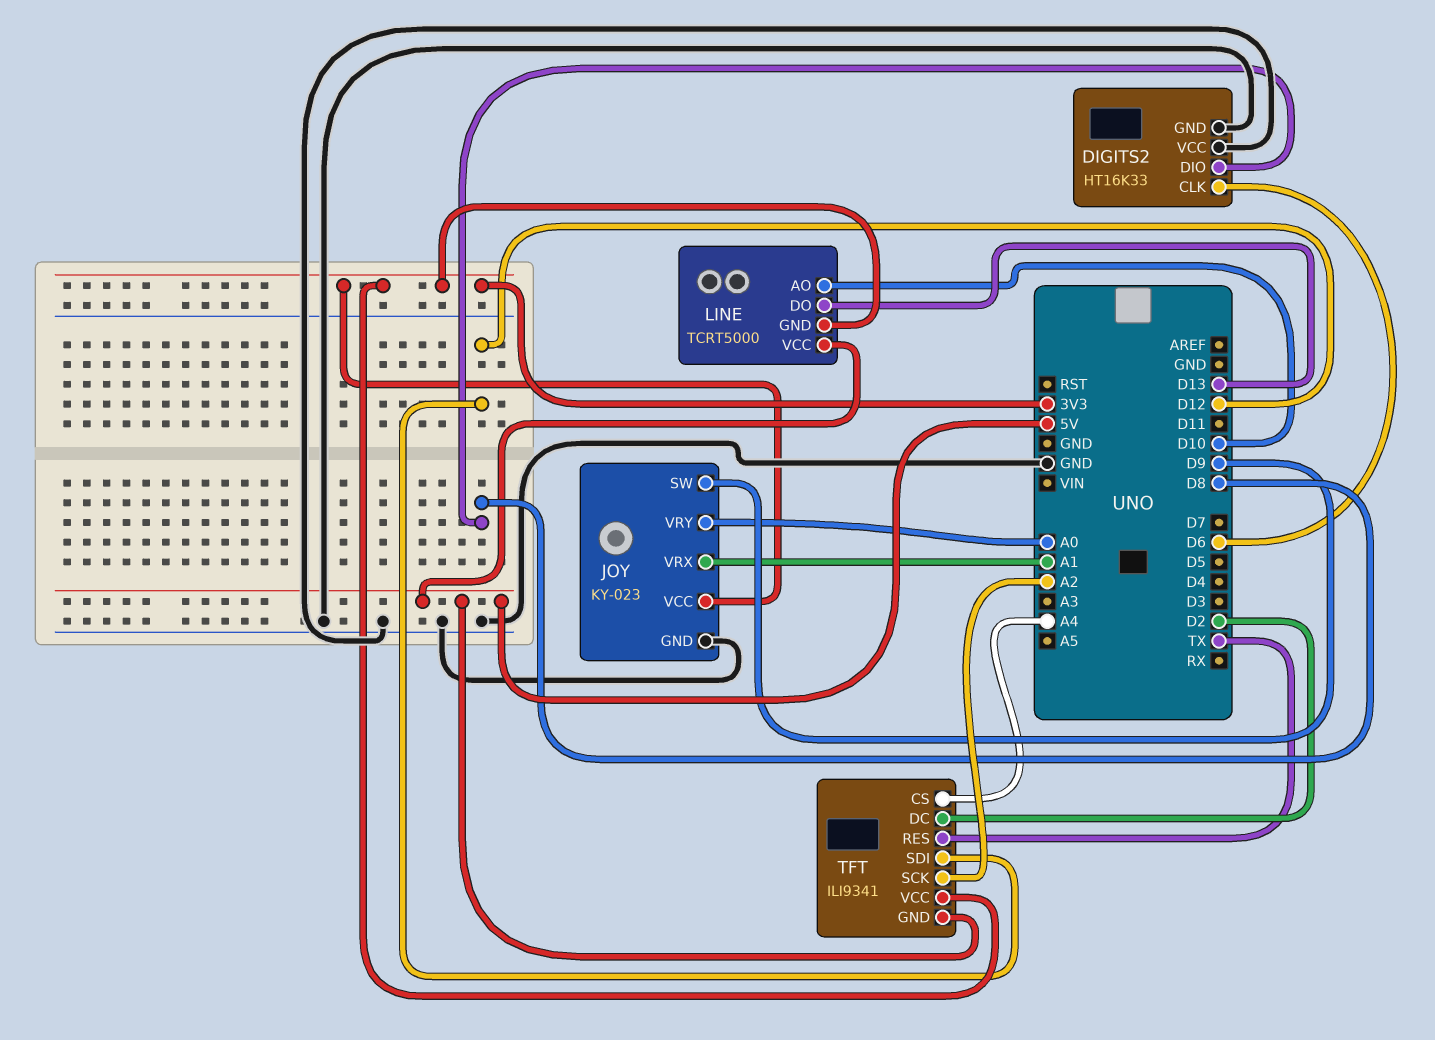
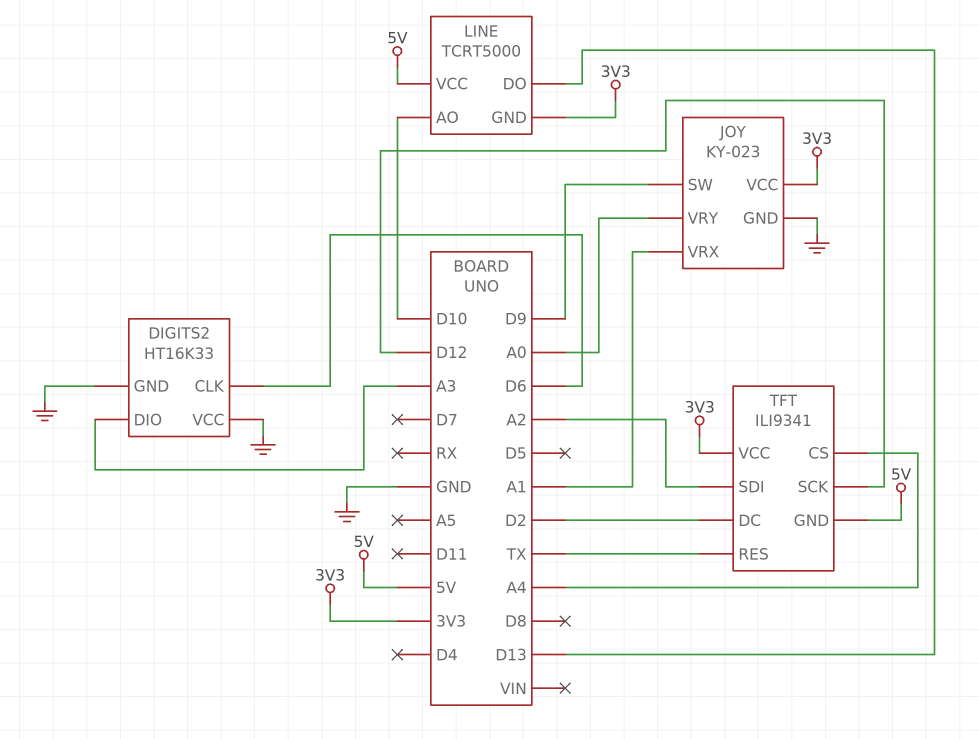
DIGITS2 pin DIO: D8 -> A3
TFT pin SCK: A2 -> D12
TFT pin SDI: D12 -> A2

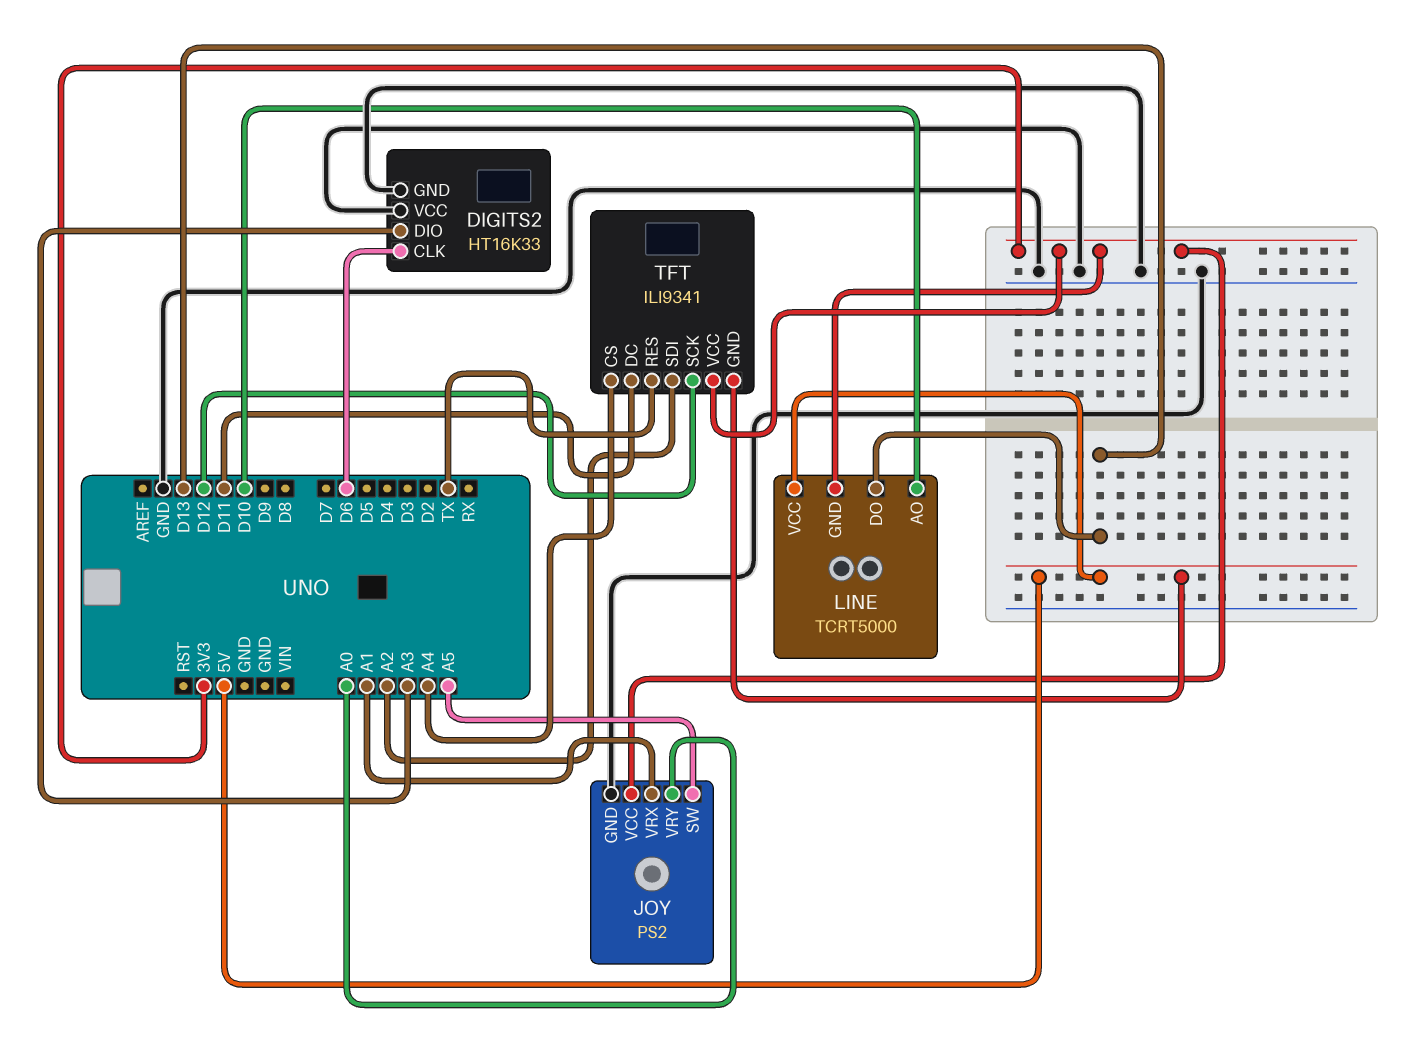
JOY: KY-023 -> PS2
JOY pin SW: D9 -> A5
TFT pin DC: D2 -> D11

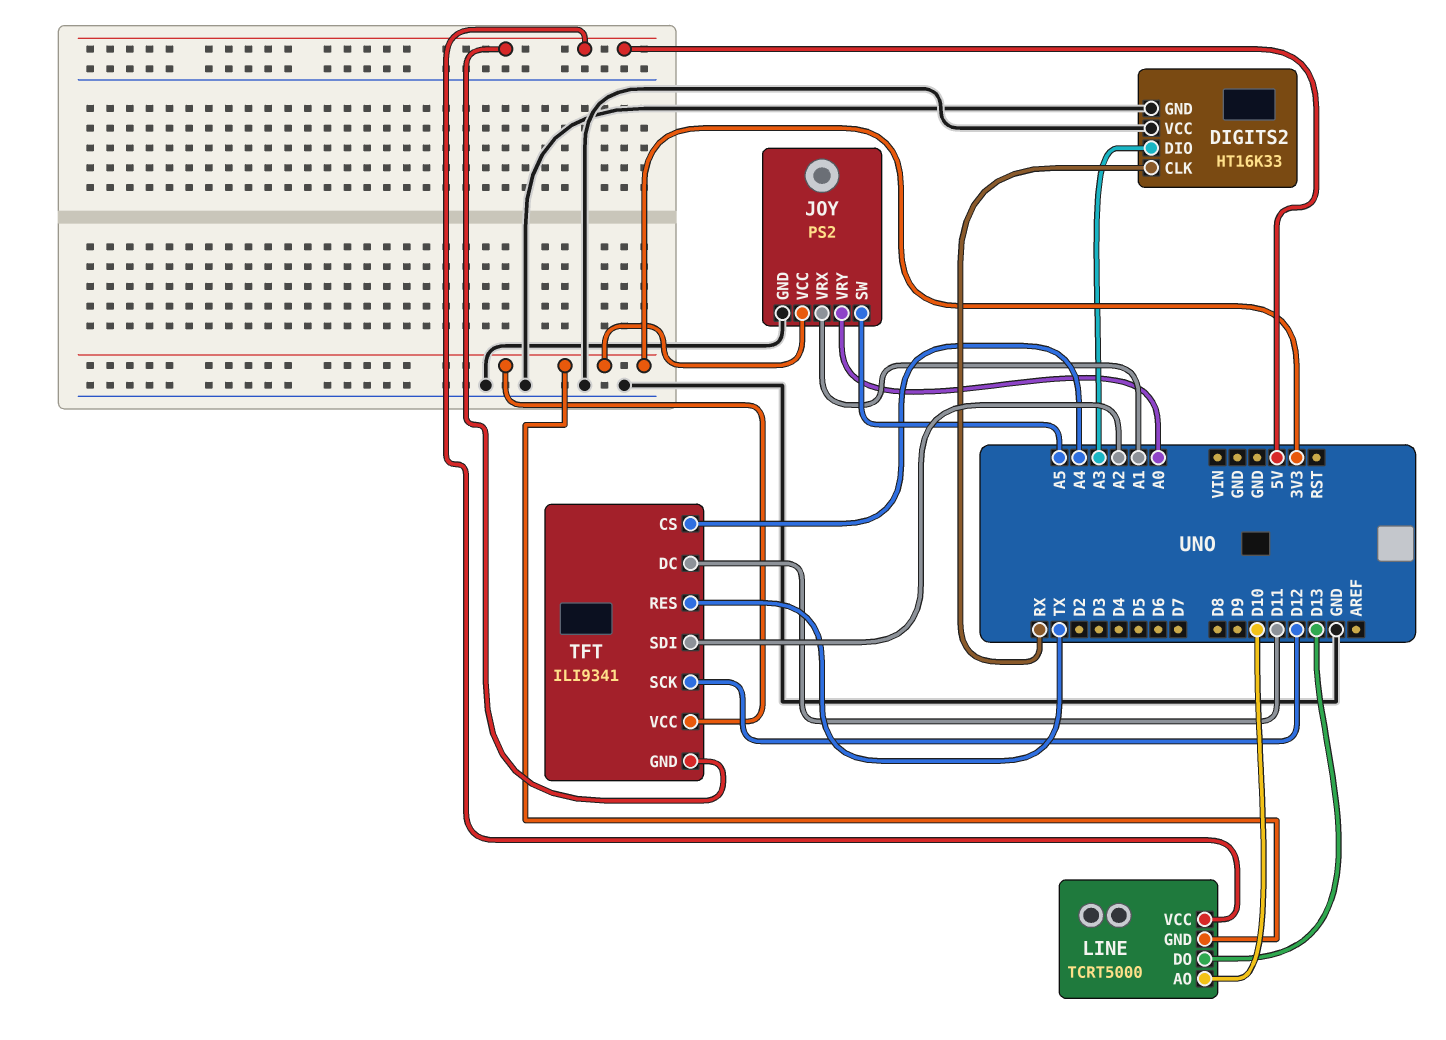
DIGITS2 pin CLK: D6 -> RX

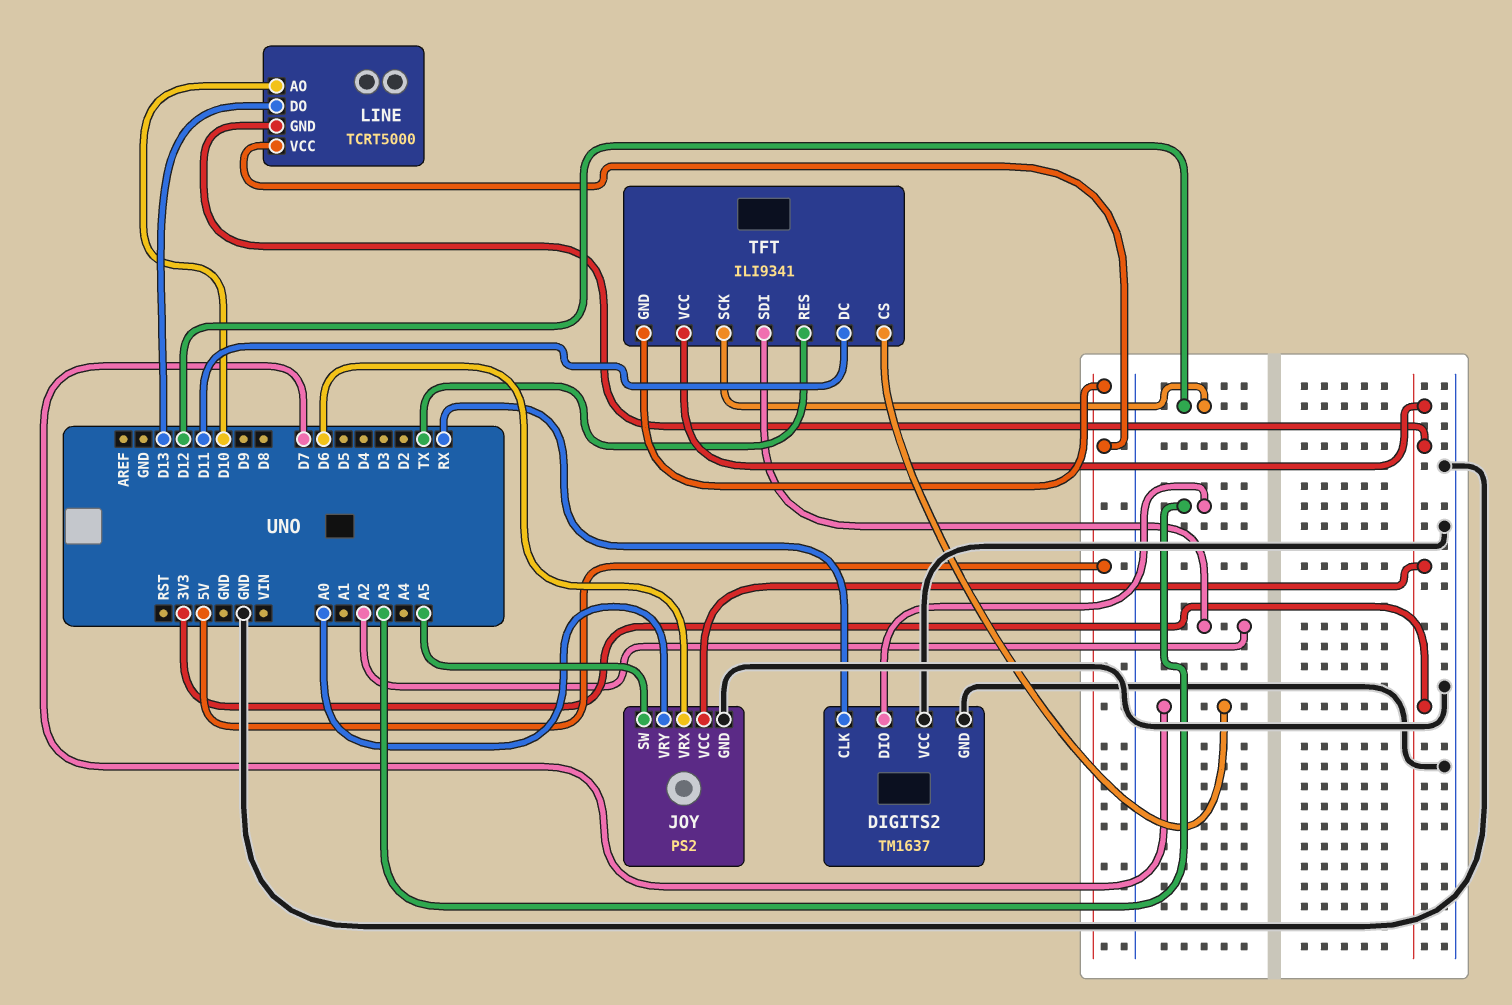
DIGITS2: HT16K33 -> TM1637
JOY pin VRX: A1 -> D6
TFT pin CS: A4 -> D7

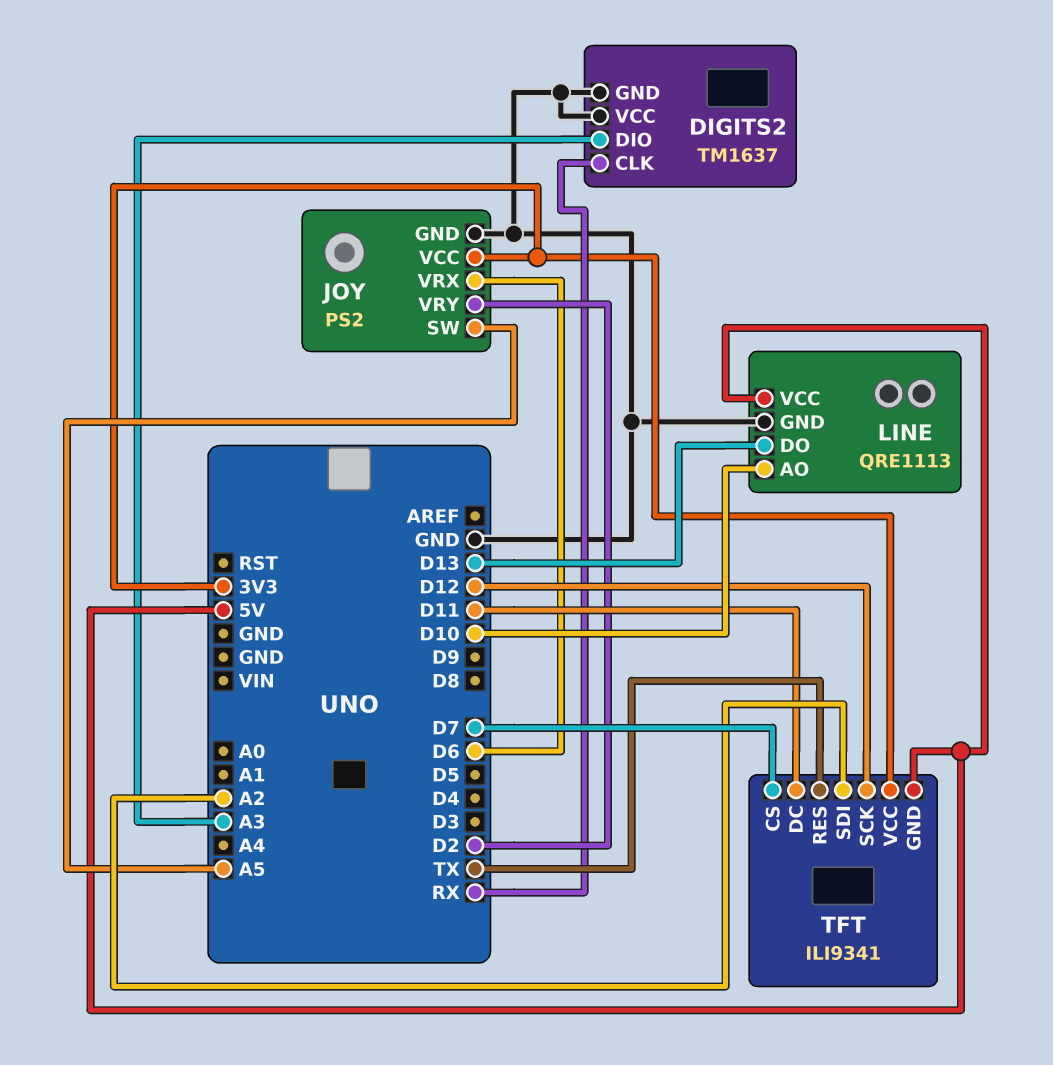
JOY pin VRY: A0 -> D2
LINE: TCRT5000 -> QRE1113
LINE pin GND: 3V3 -> GND

